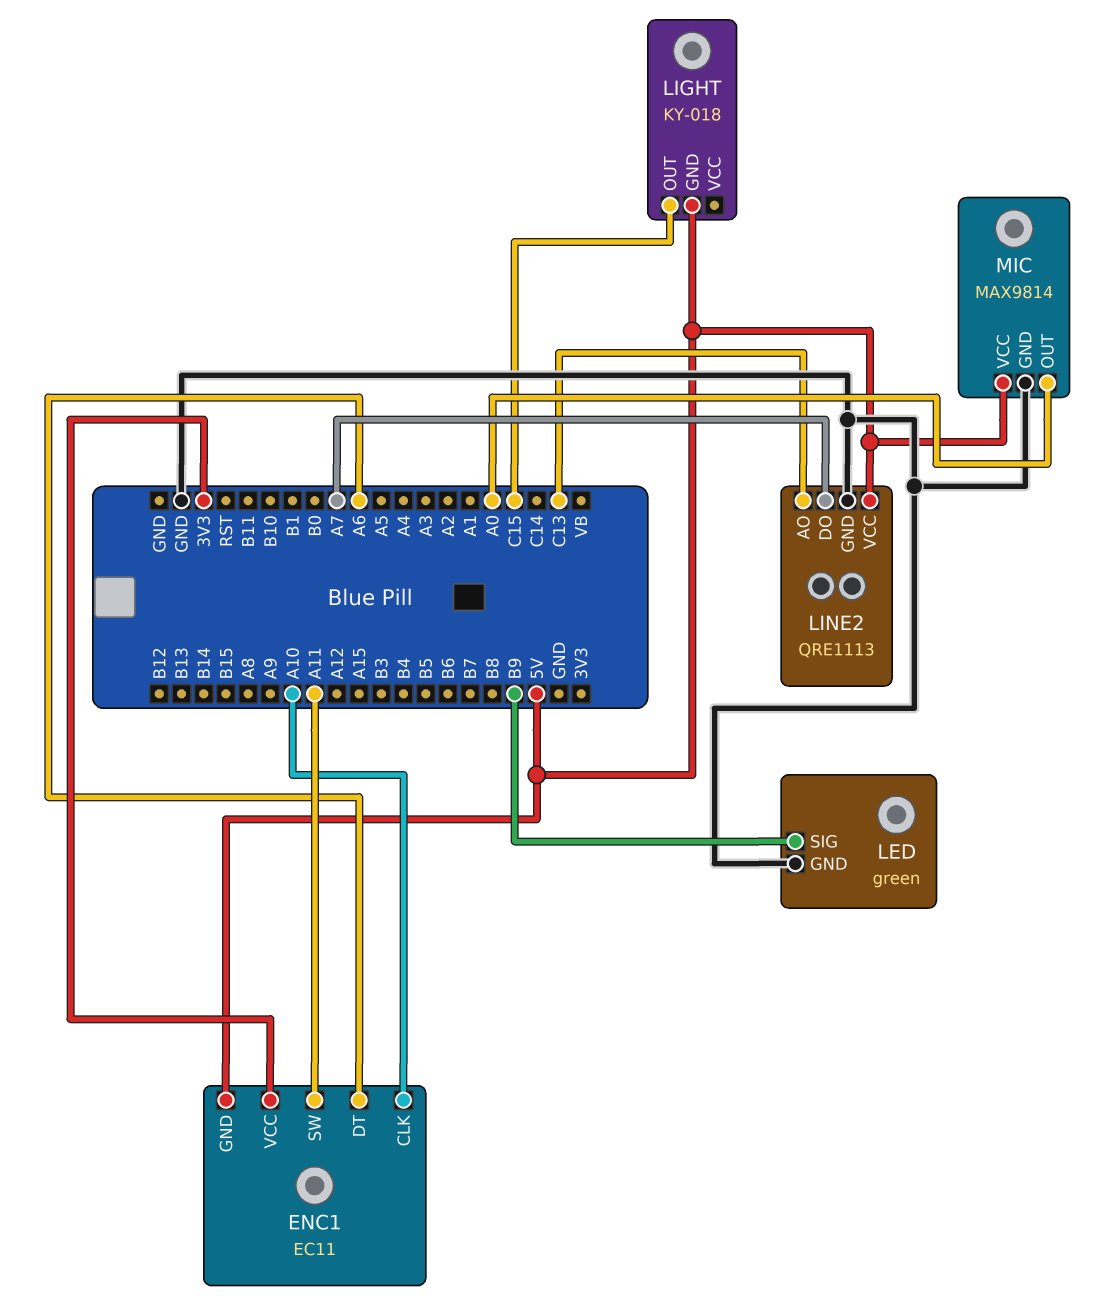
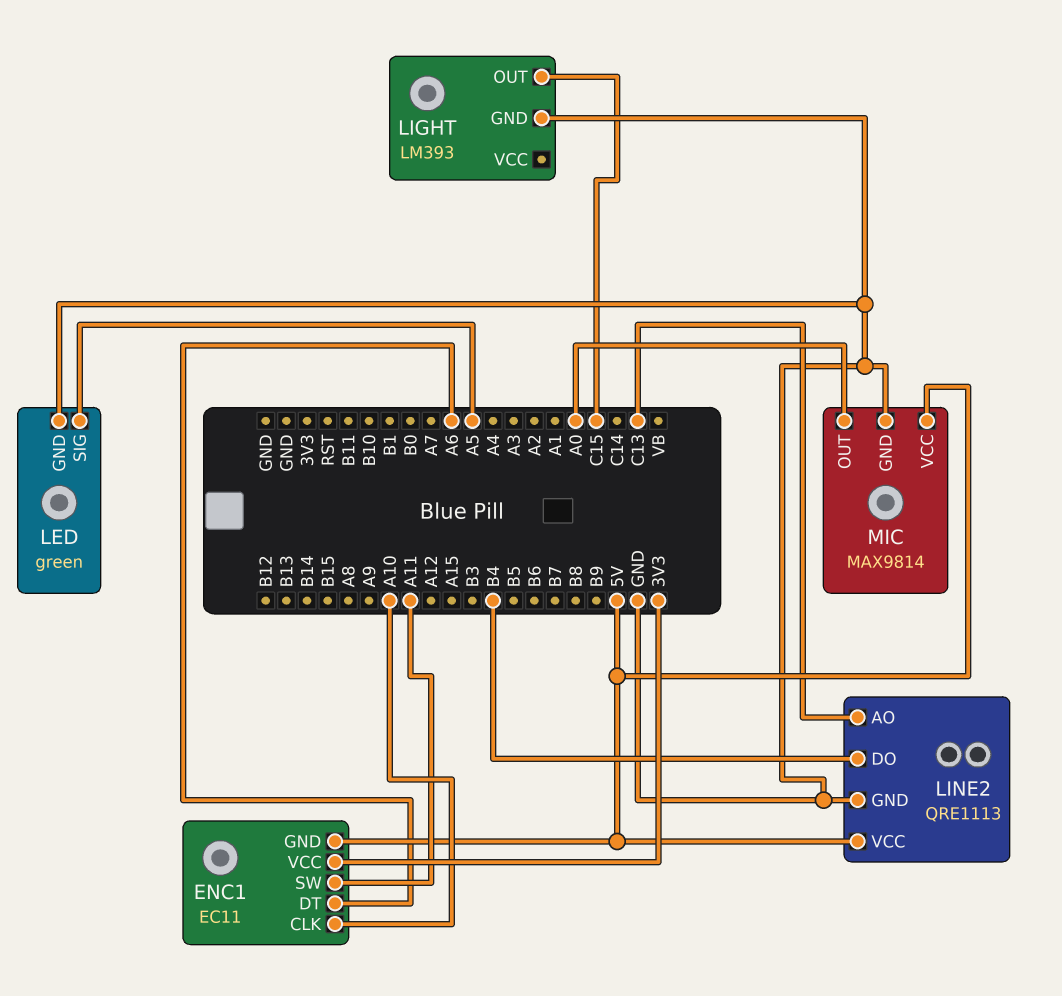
LED pin SIG: B9 -> A5
LIGHT: KY-018 -> LM393
LIGHT pin GND: 5V -> GND
LINE2 pin DO: A7 -> B4

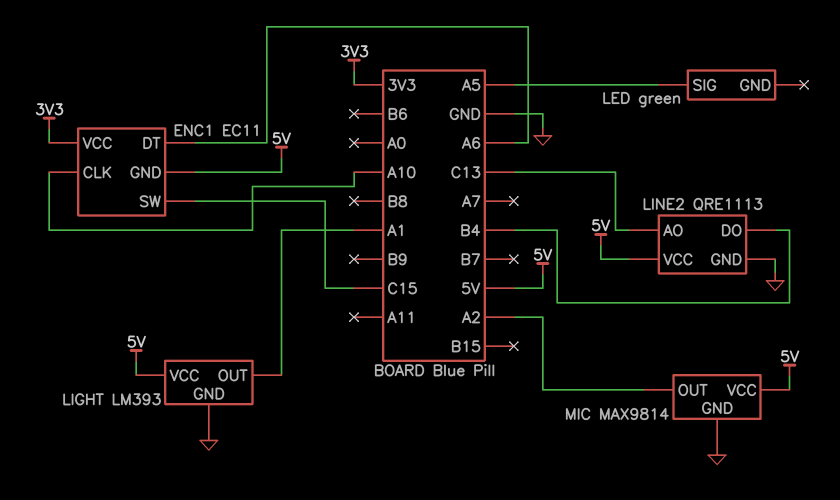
ENC1 pin SW: A11 -> C15
LED pin GND: GND -> none
LIGHT pin OUT: C15 -> A1
LIGHT pin VCC: none -> 5V
MIC pin OUT: A0 -> A2

